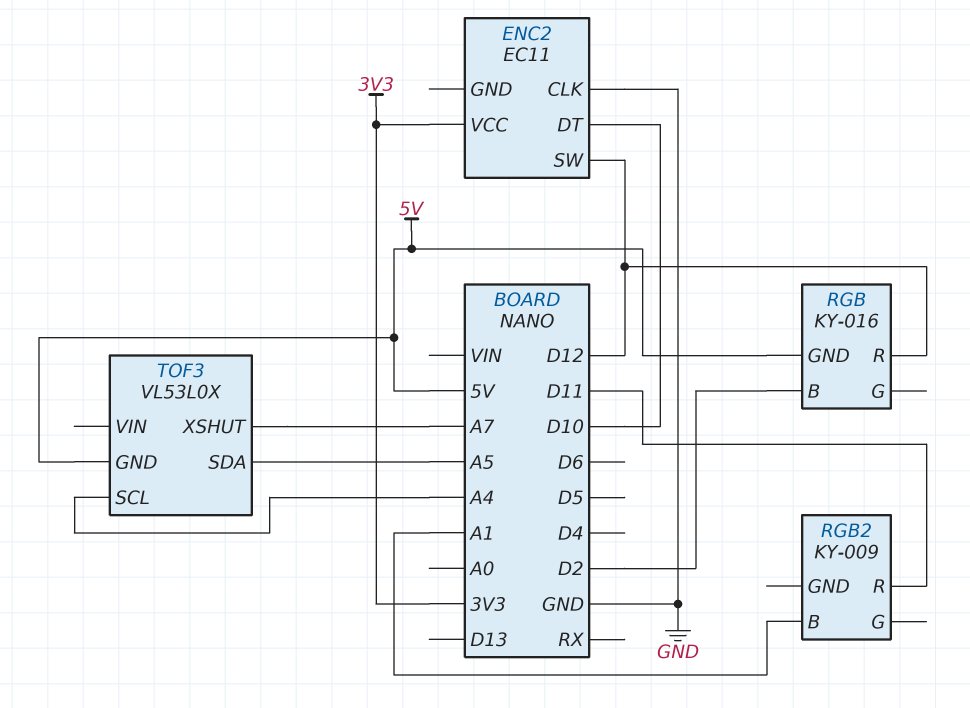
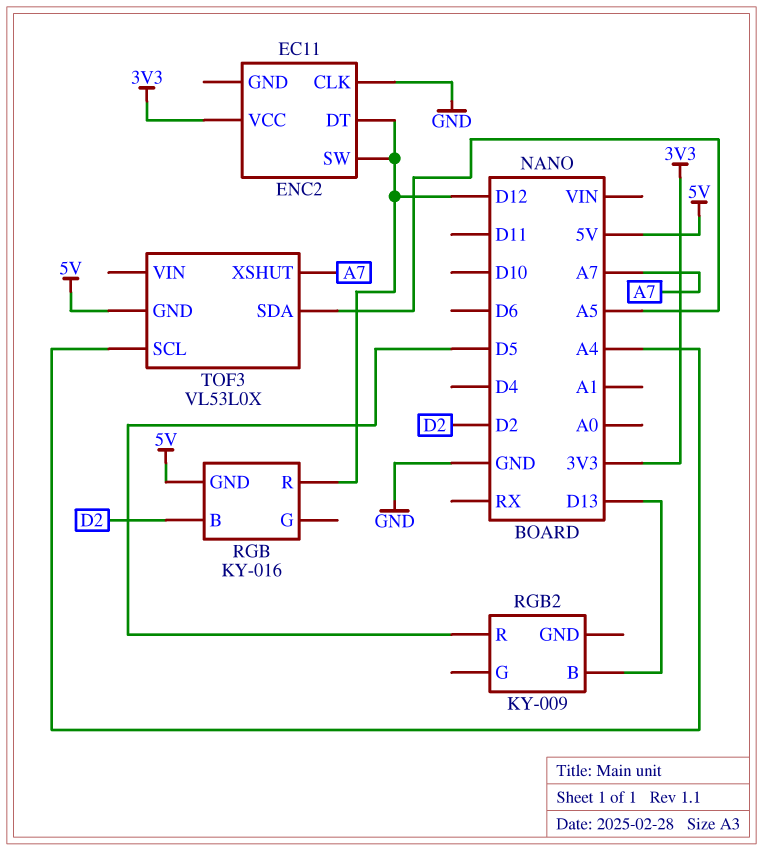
ENC2 pin DT: D10 -> D12
RGB2 pin B: A1 -> D13
RGB2 pin R: D11 -> D5

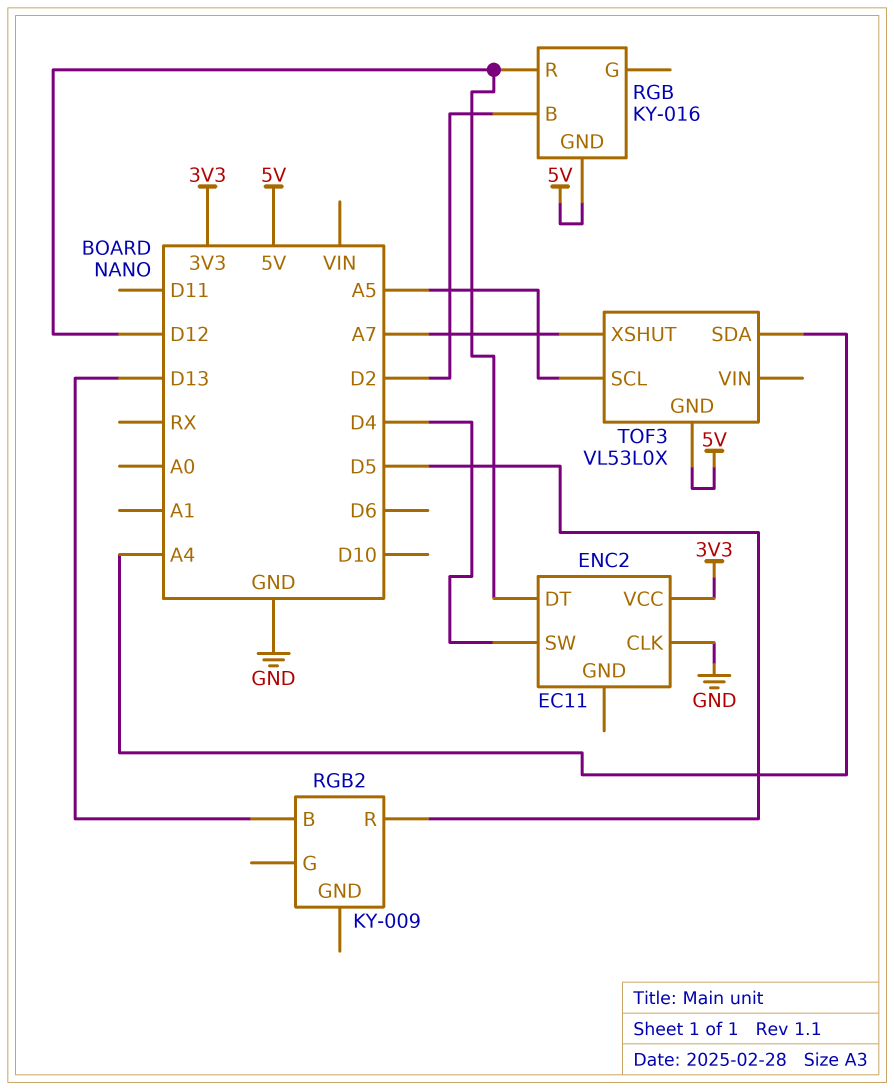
ENC2 pin SW: D12 -> D4
TOF3 pin SCL: A4 -> A5
TOF3 pin SDA: A5 -> A4

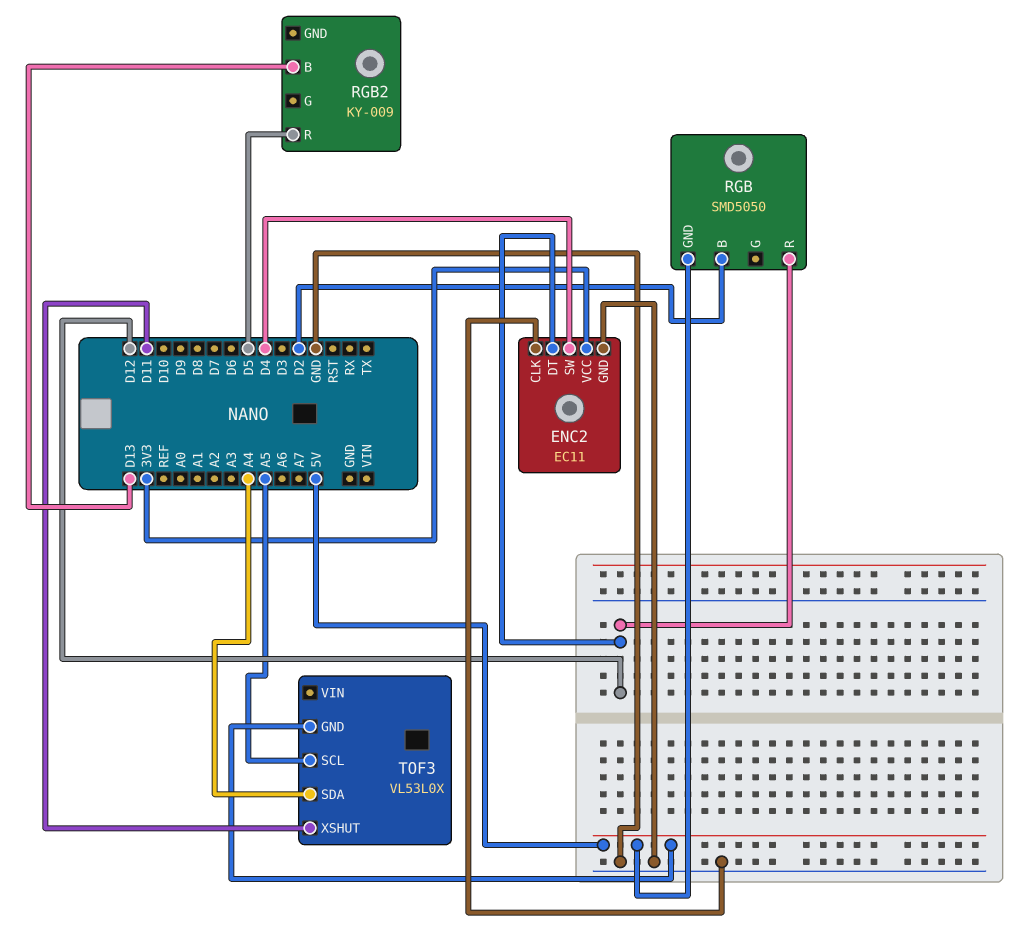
ENC2 pin GND: none -> GND
RGB: KY-016 -> SMD5050
TOF3 pin XSHUT: A7 -> D11

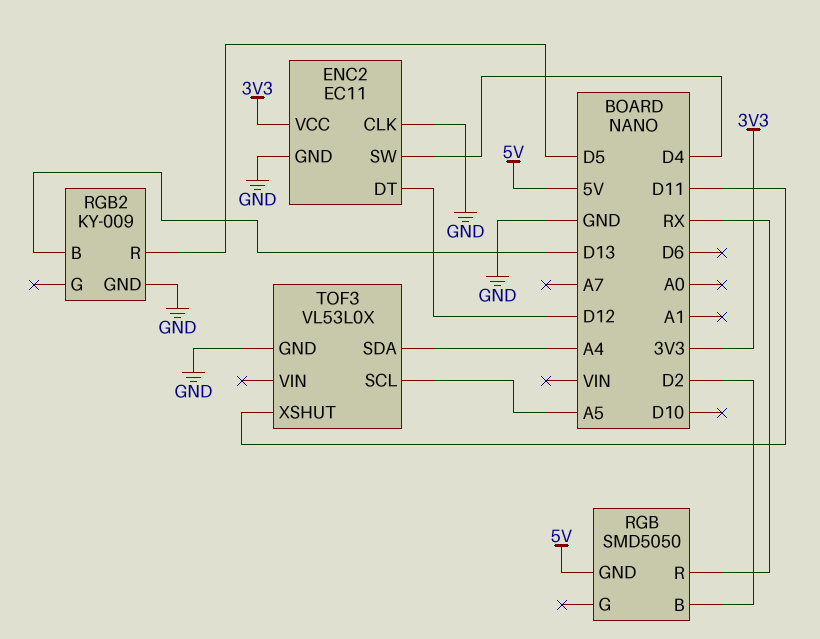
RGB pin R: D12 -> RX
RGB2 pin GND: none -> GND
TOF3 pin GND: 5V -> GND

